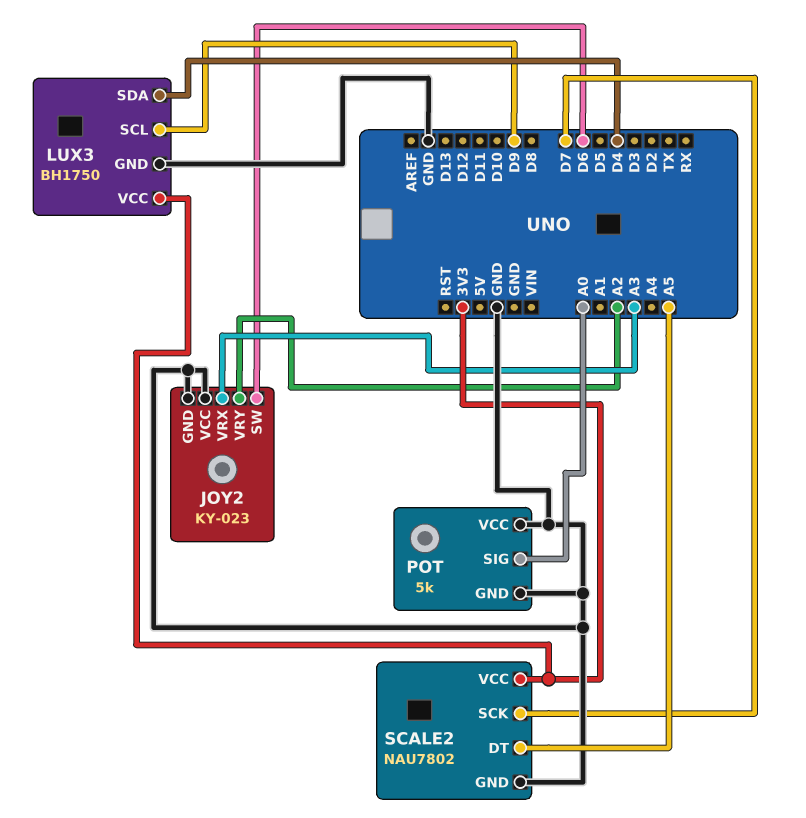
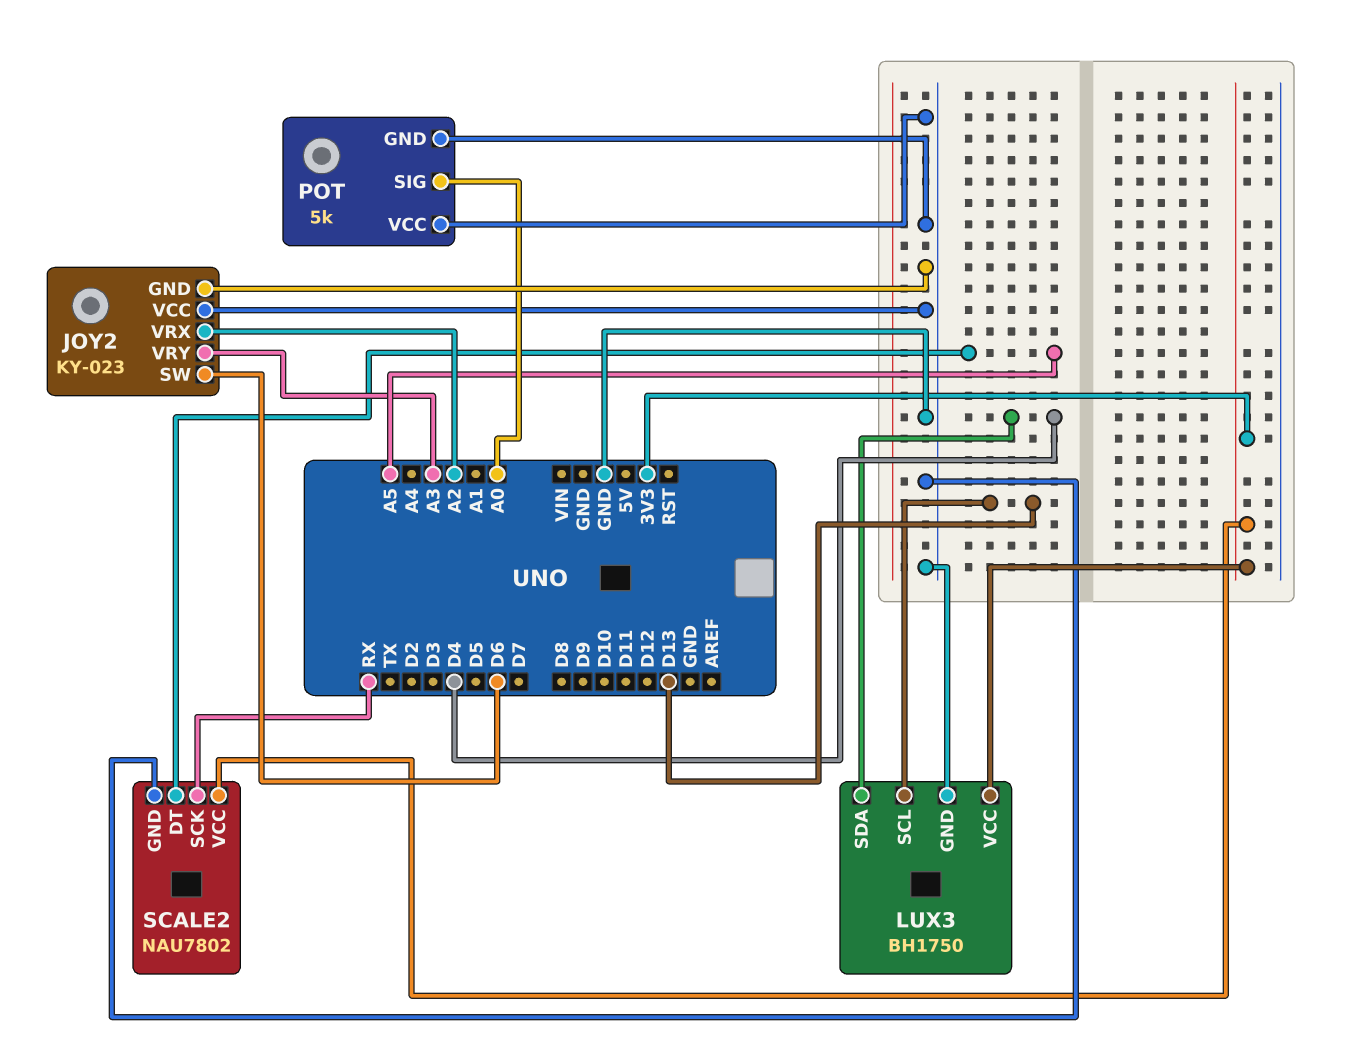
JOY2 pin VRX: A3 -> A2
JOY2 pin VRY: A2 -> A3
LUX3 pin SCL: D9 -> D13
SCALE2 pin SCK: D7 -> RX

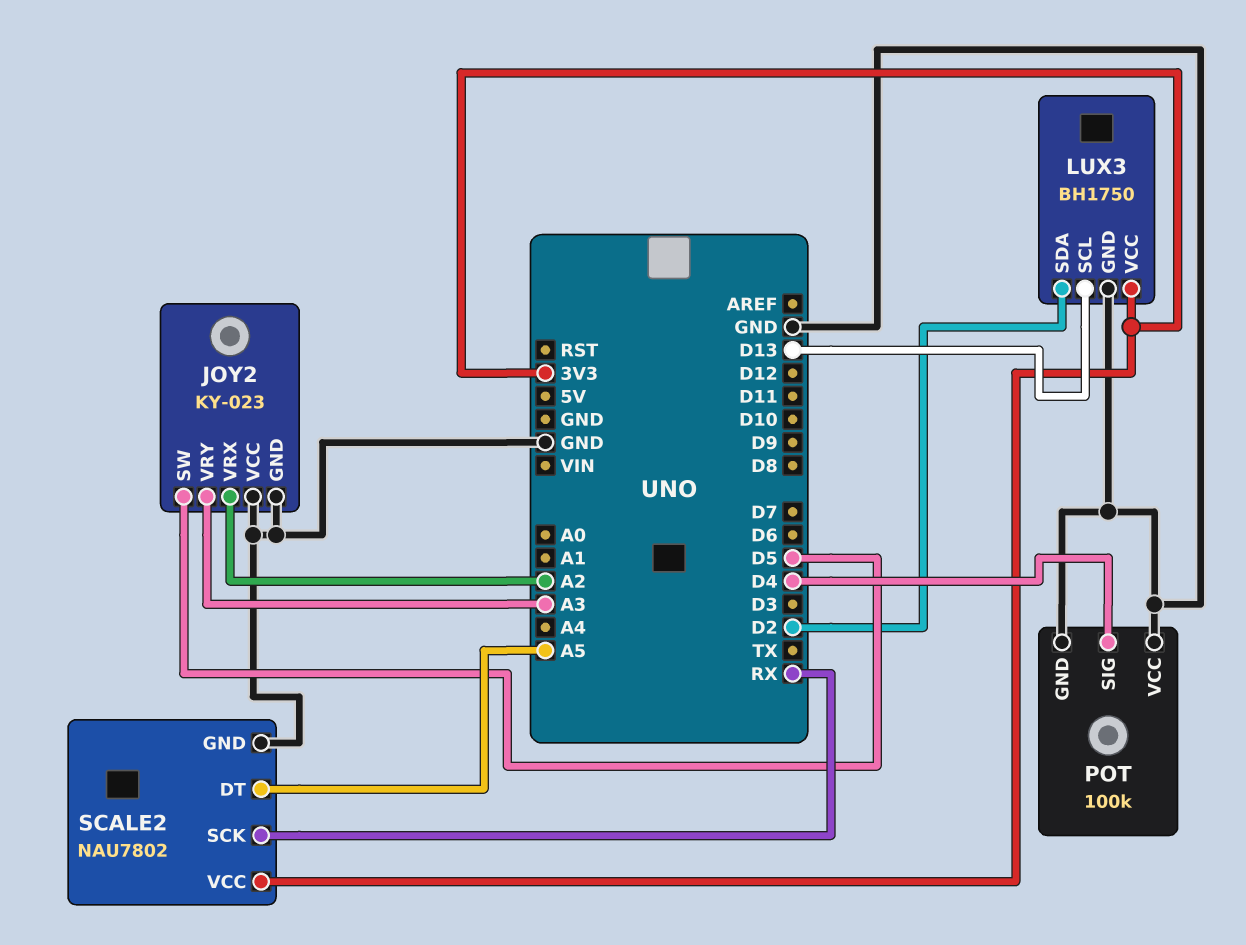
JOY2 pin SW: D6 -> D5
LUX3 pin SDA: D4 -> D2
POT: 5k -> 100k
POT pin SIG: A0 -> D4

